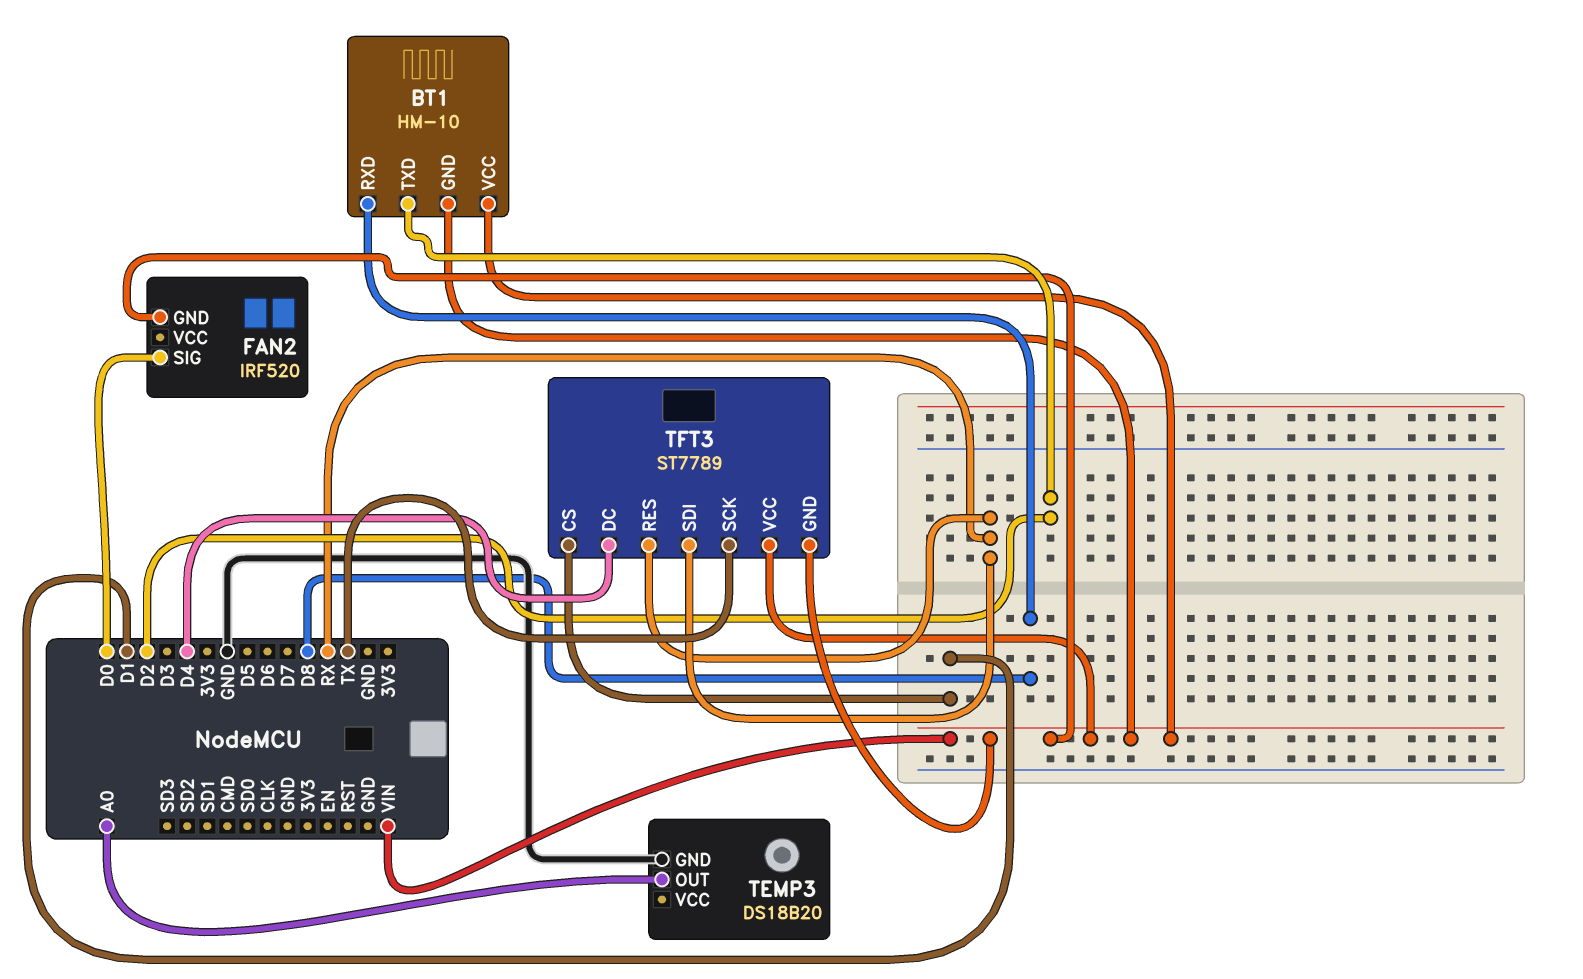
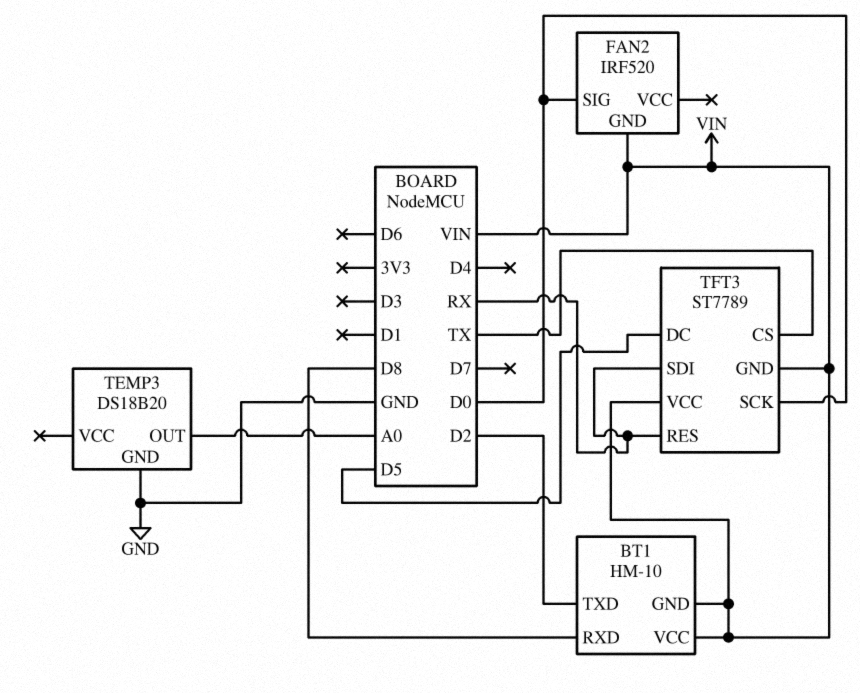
TFT3 pin CS: D1 -> TX
TFT3 pin DC: D4 -> D5
TFT3 pin SCK: TX -> D0

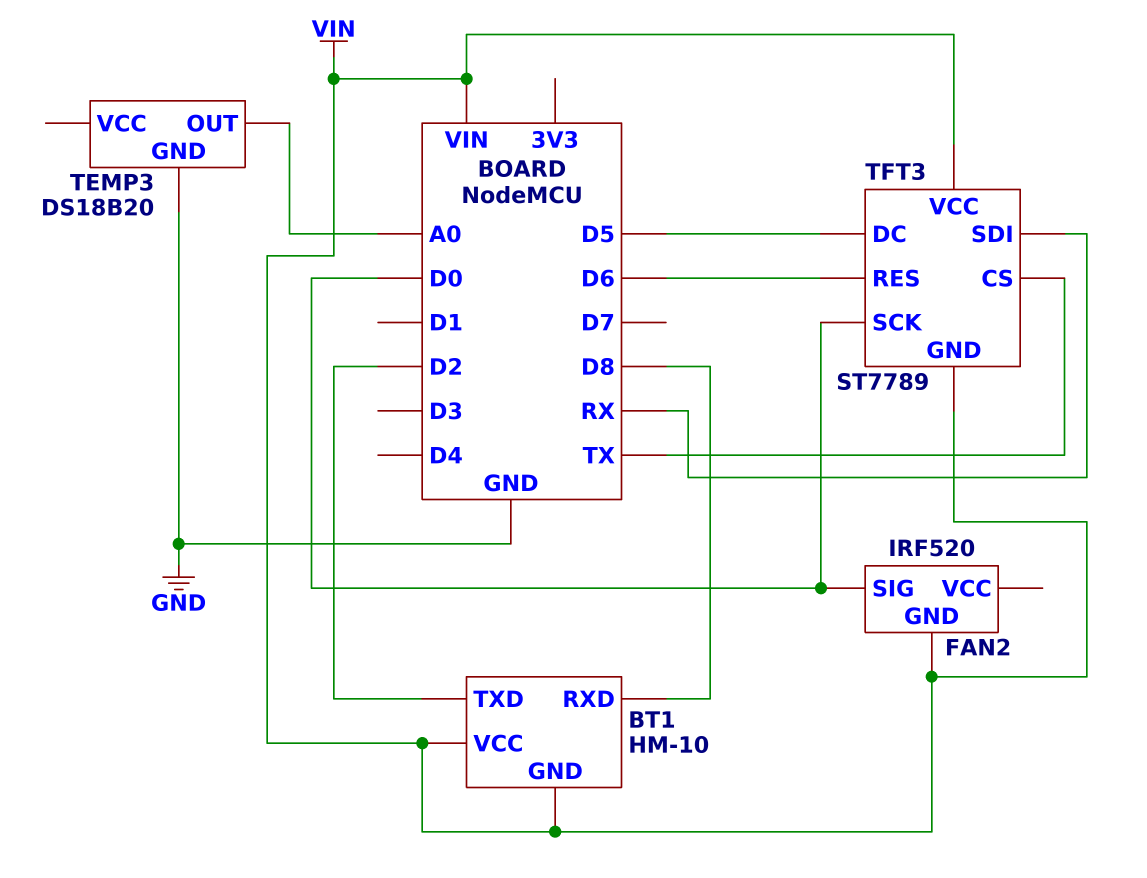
TFT3 pin RES: RX -> D6

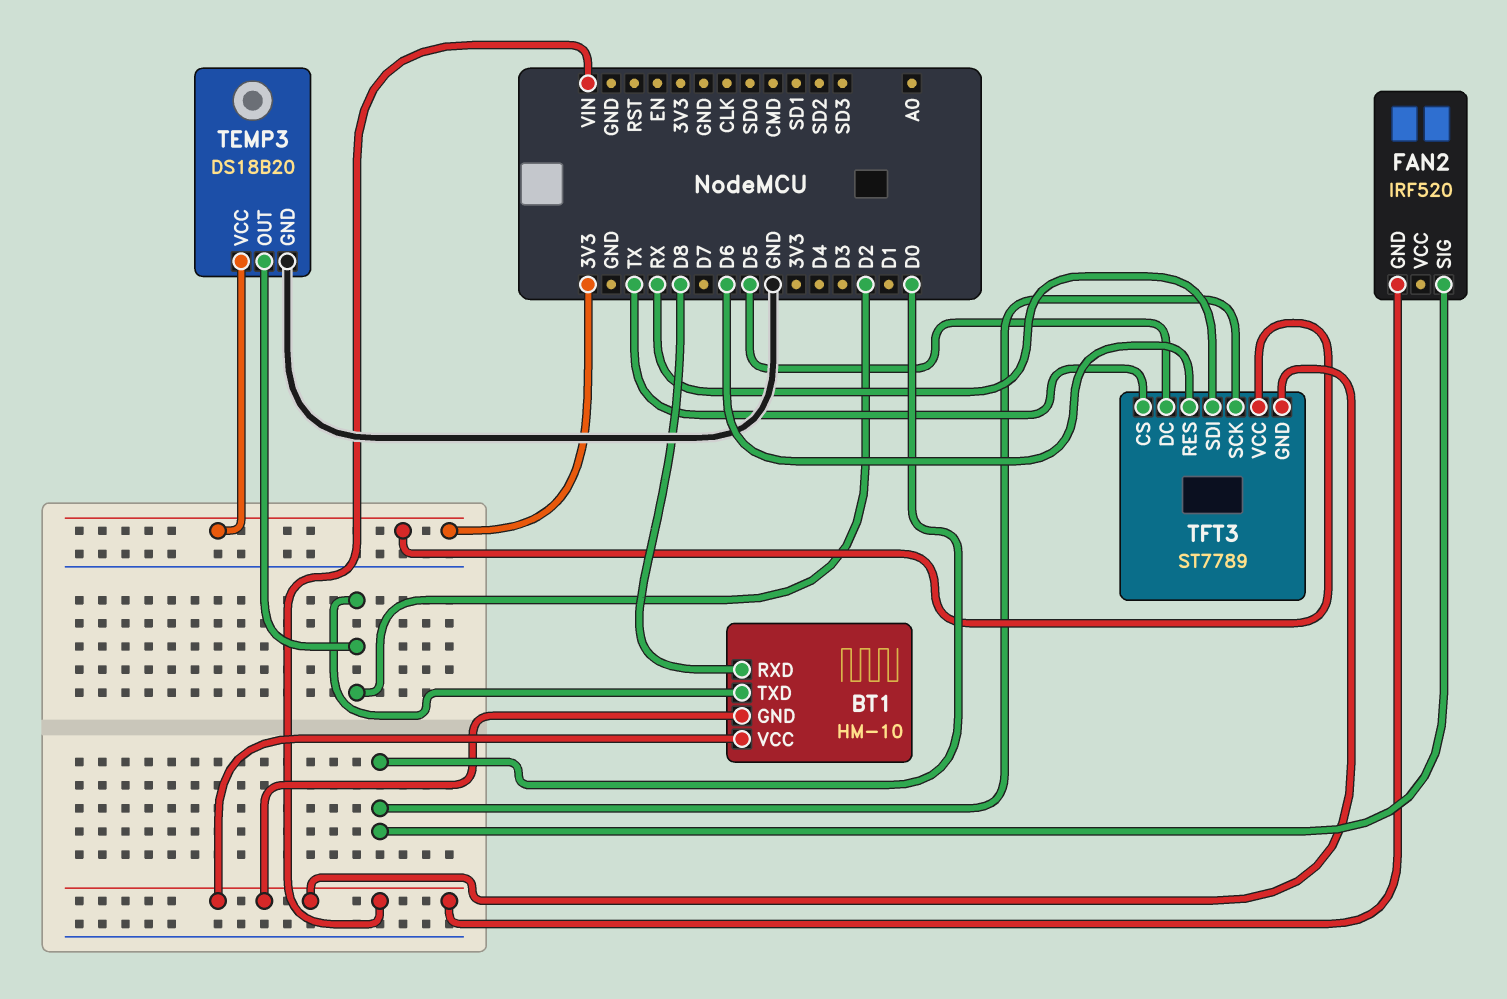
TEMP3 pin OUT: A0 -> D2
TEMP3 pin VCC: none -> 3V3
TFT3 pin VCC: VIN -> 3V3

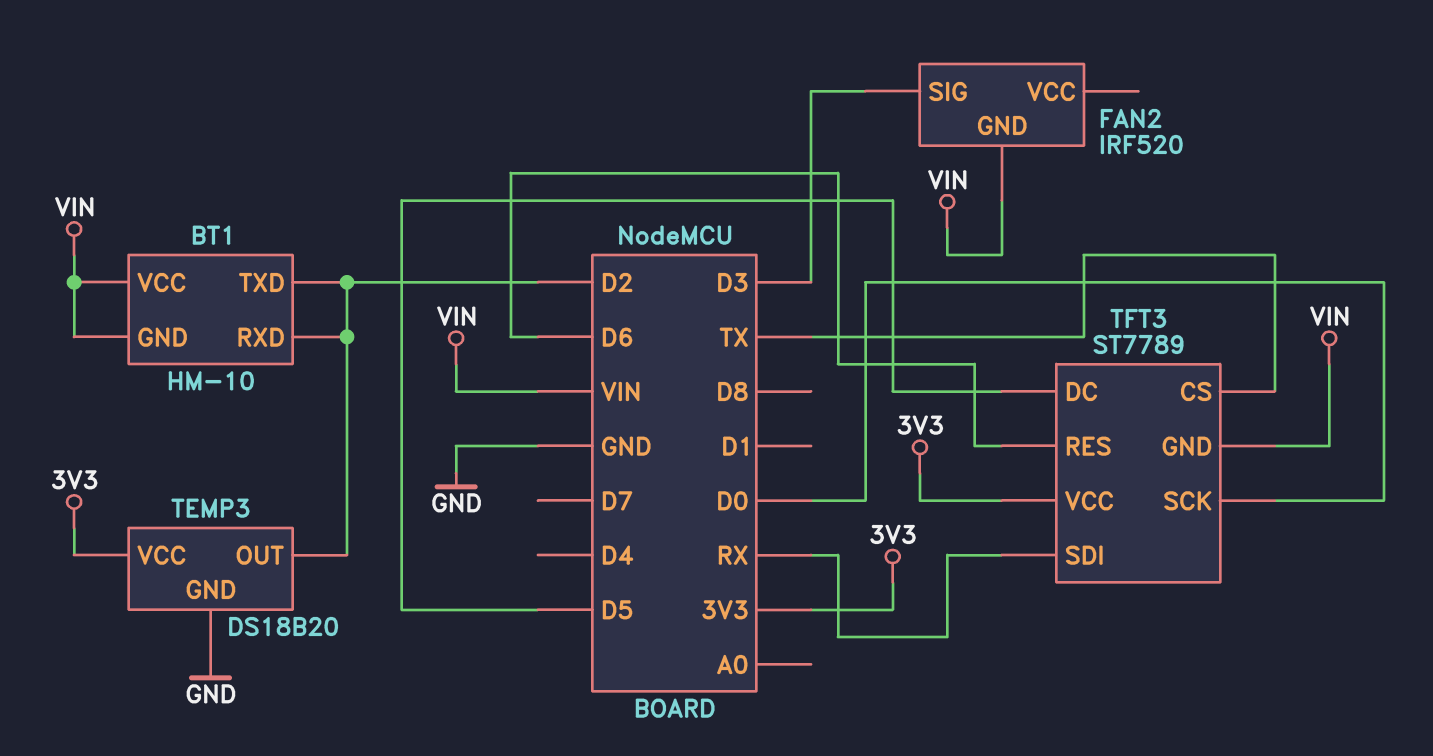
BT1 pin RXD: D8 -> D2
FAN2 pin SIG: D0 -> D3

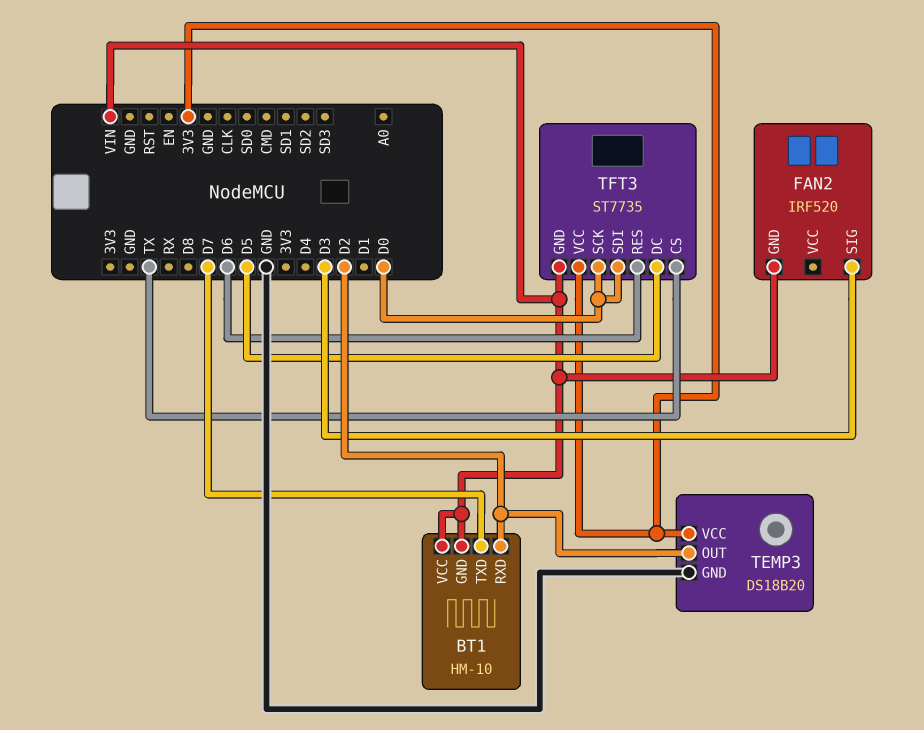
BT1 pin TXD: D2 -> D7
TFT3: ST7789 -> ST7735
TFT3 pin SDI: RX -> D0

